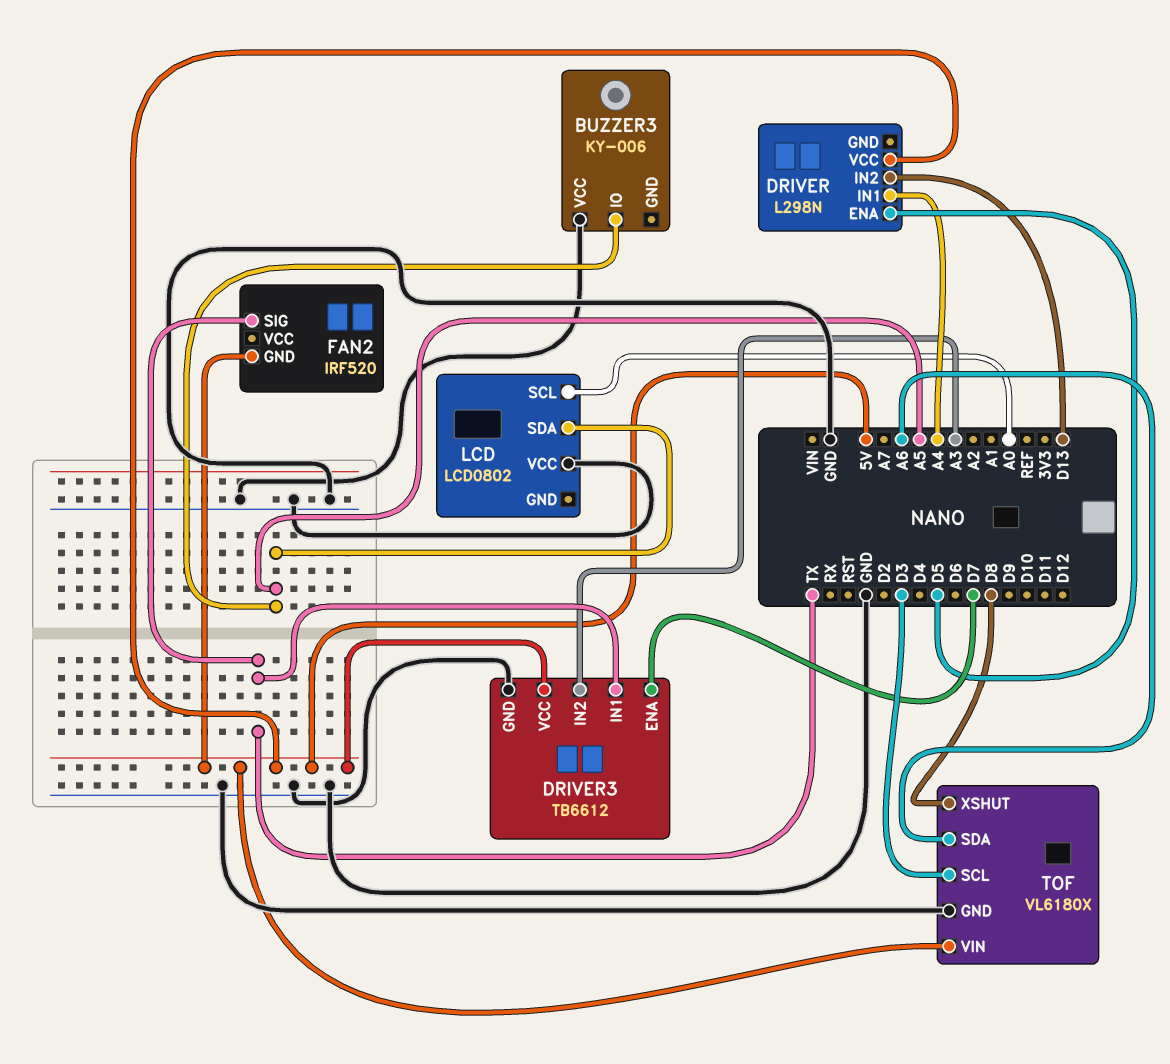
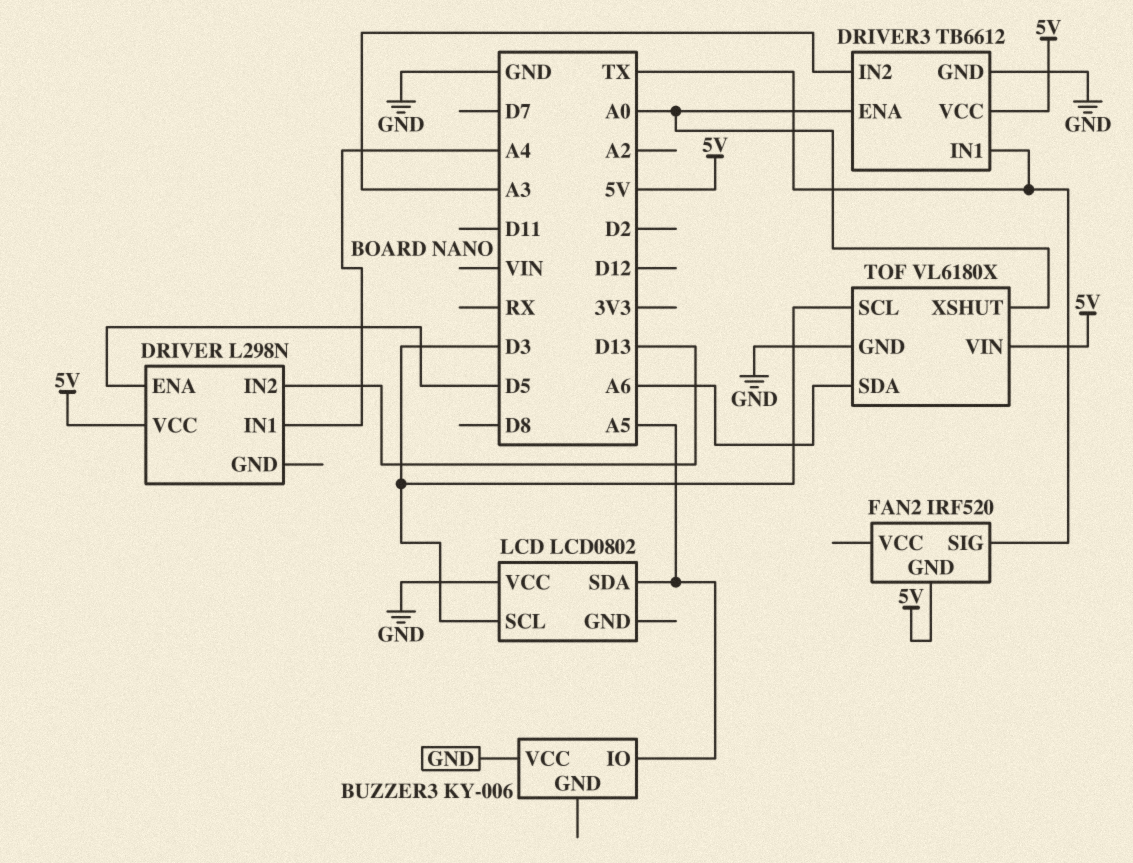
DRIVER3 pin ENA: D7 -> A0
LCD pin SCL: A0 -> D3
TOF pin XSHUT: D8 -> A0

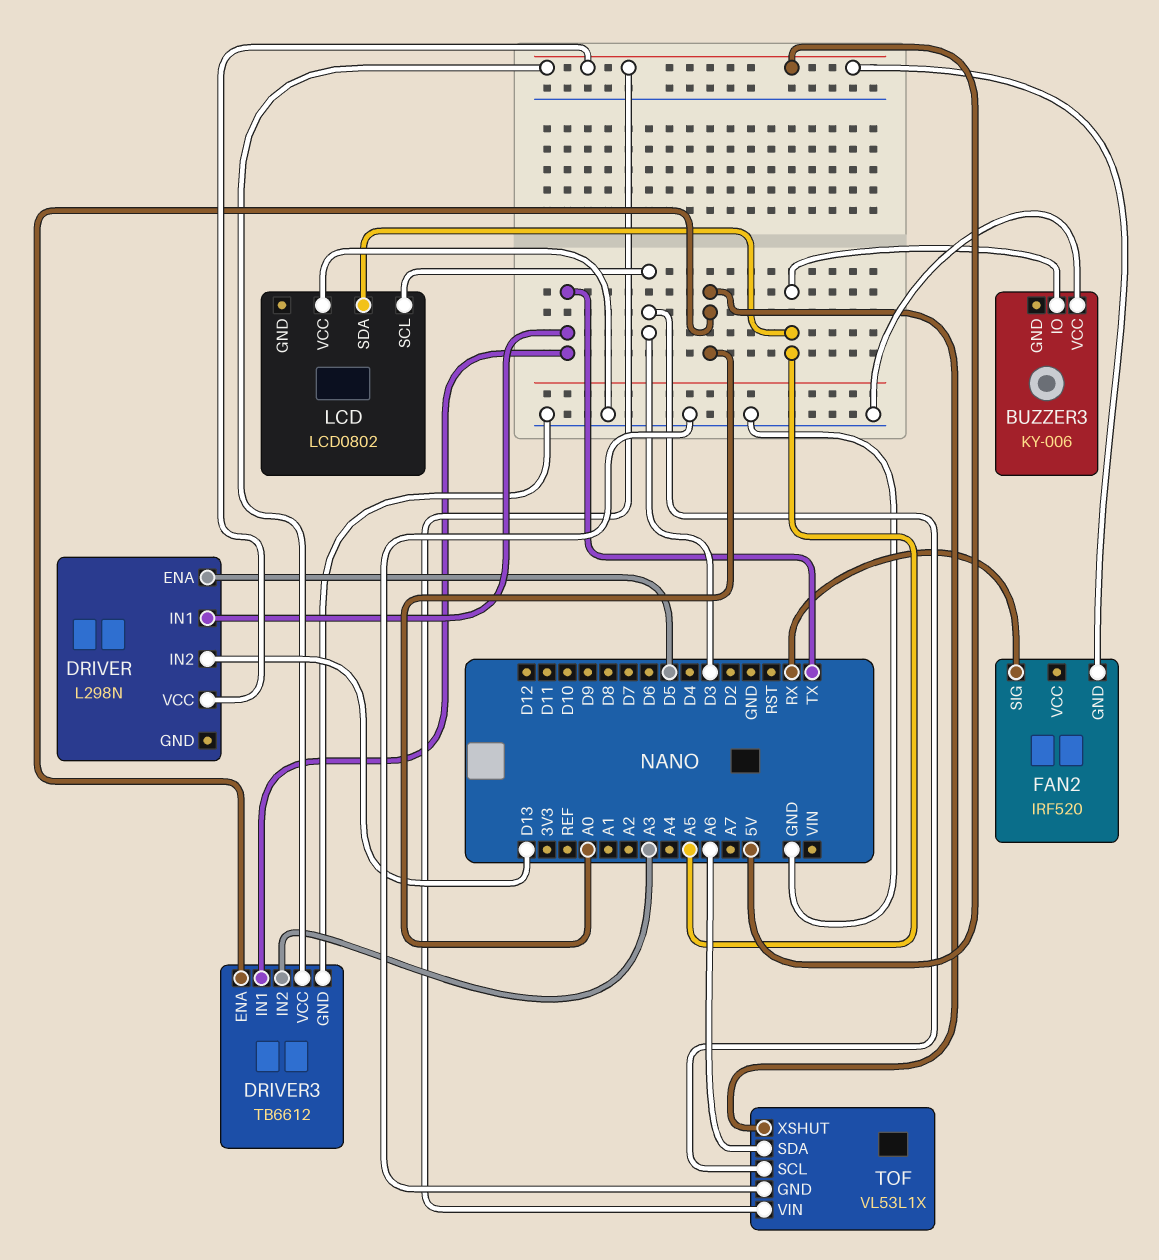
DRIVER pin IN1: A4 -> TX
FAN2 pin SIG: TX -> RX
TOF: VL6180X -> VL53L1X

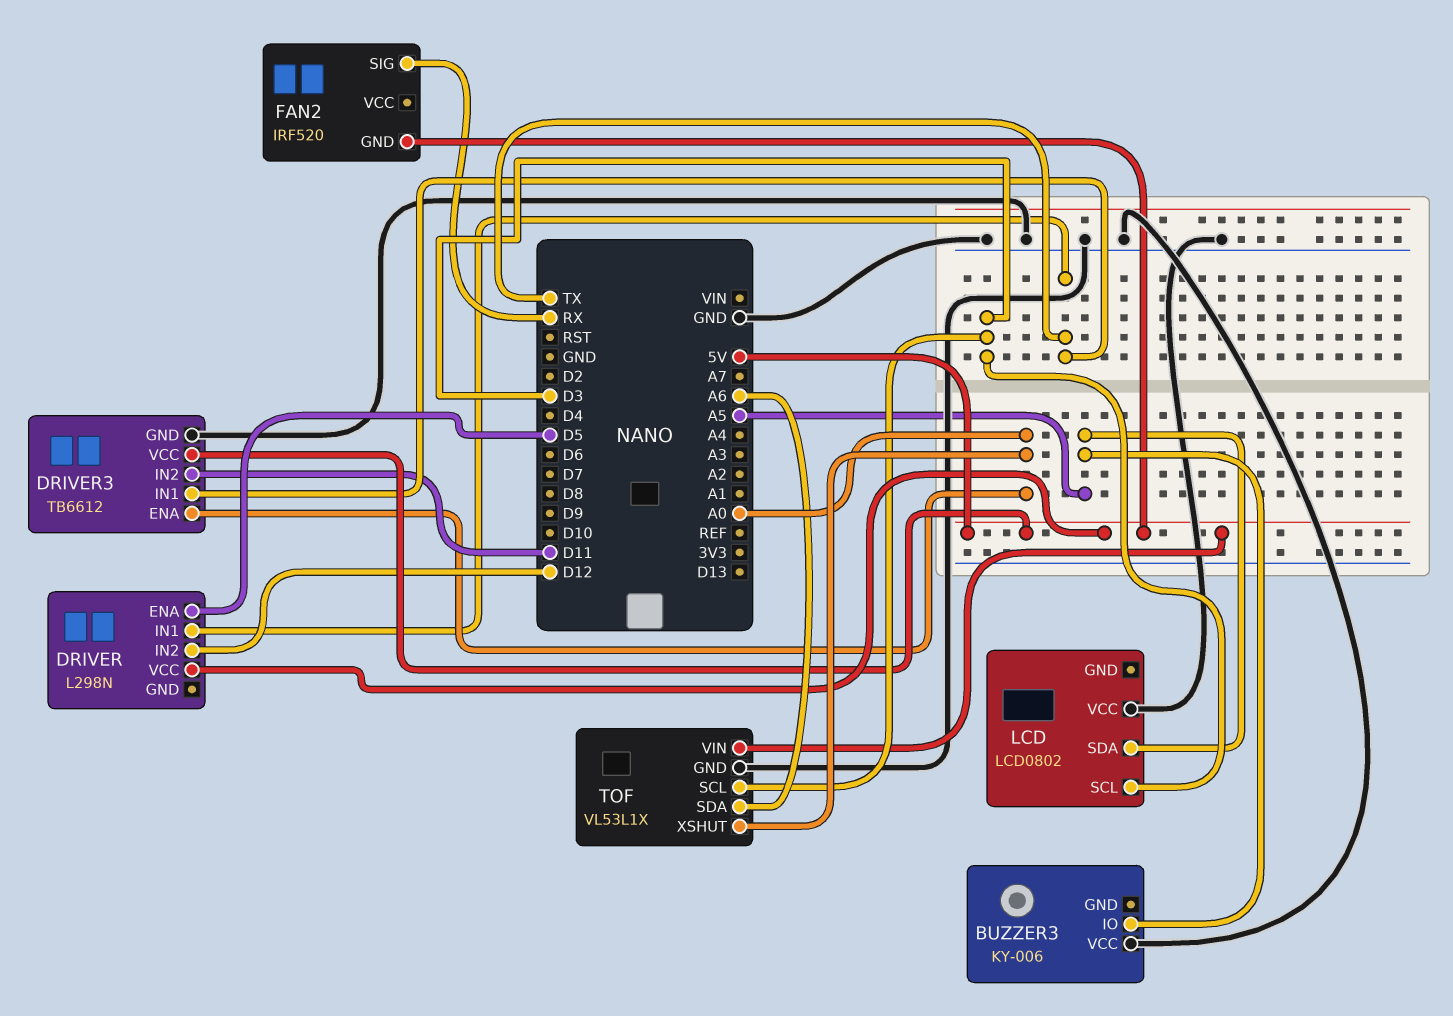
DRIVER pin IN2: D13 -> D12
DRIVER3 pin IN2: A3 -> D11

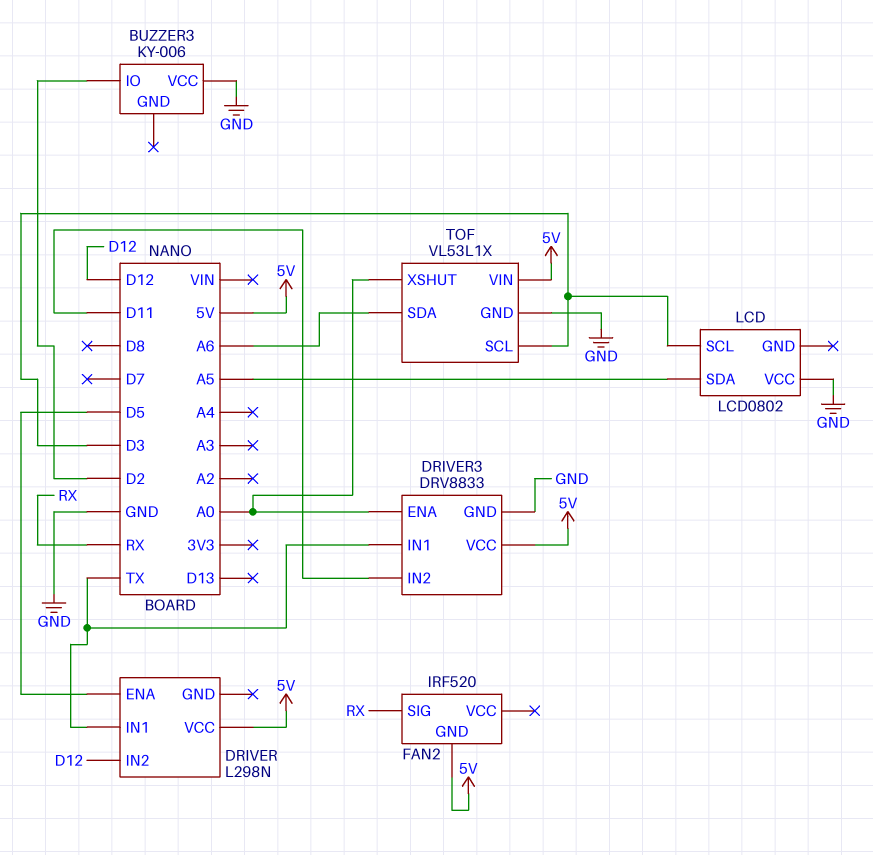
BUZZER3 pin IO: A5 -> D2
DRIVER3: TB6612 -> DRV8833

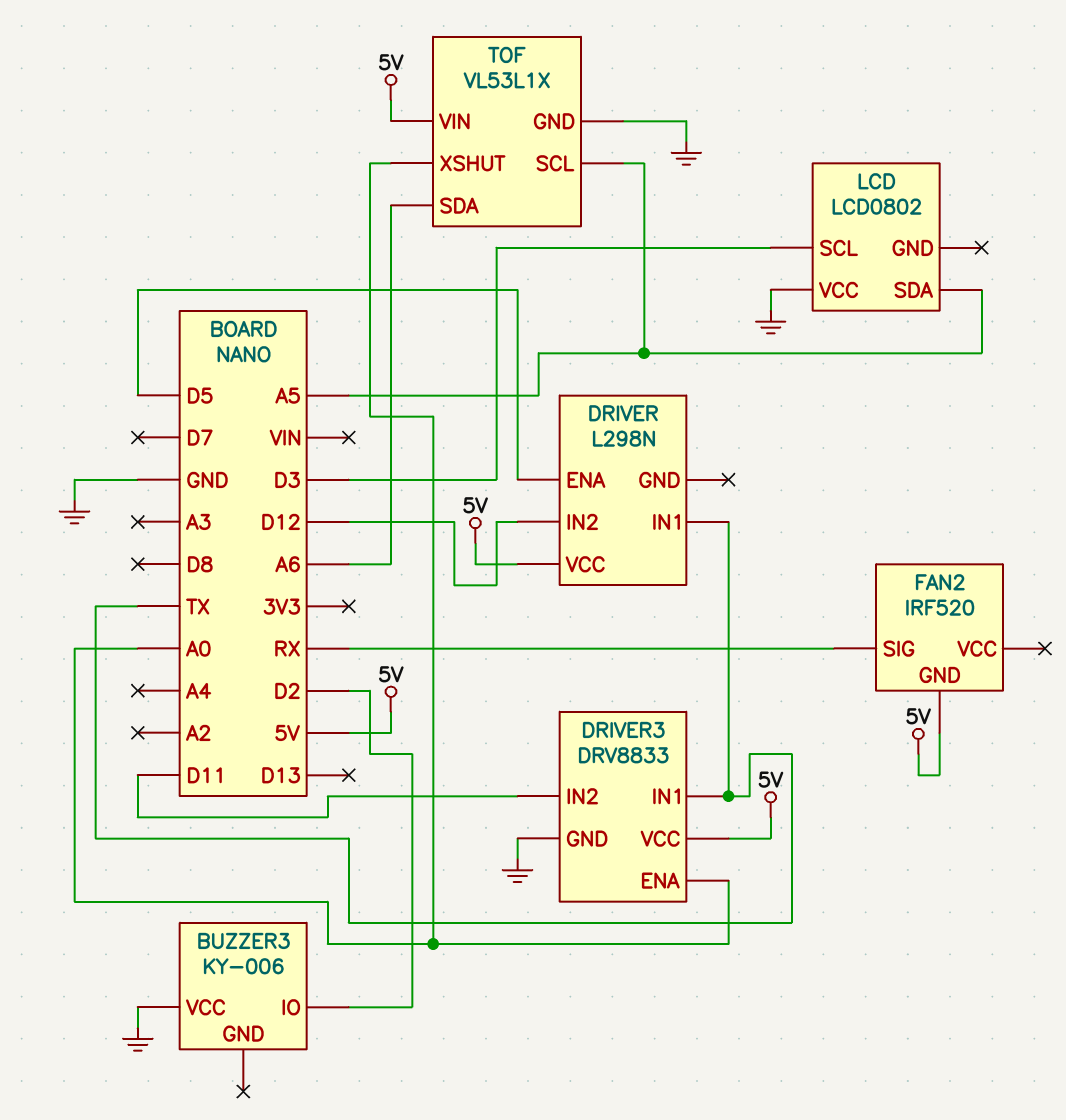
TOF pin SCL: D3 -> A5

